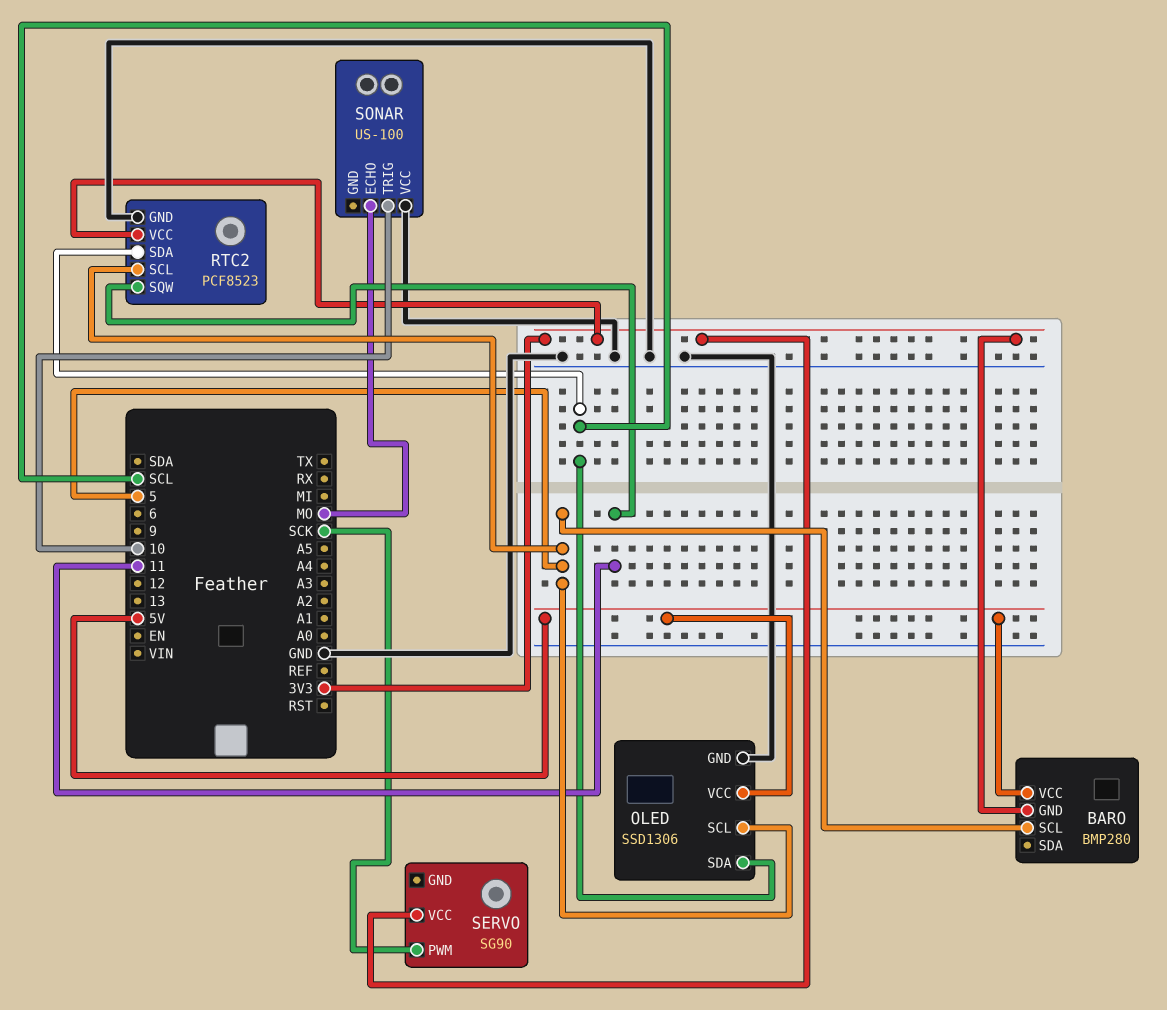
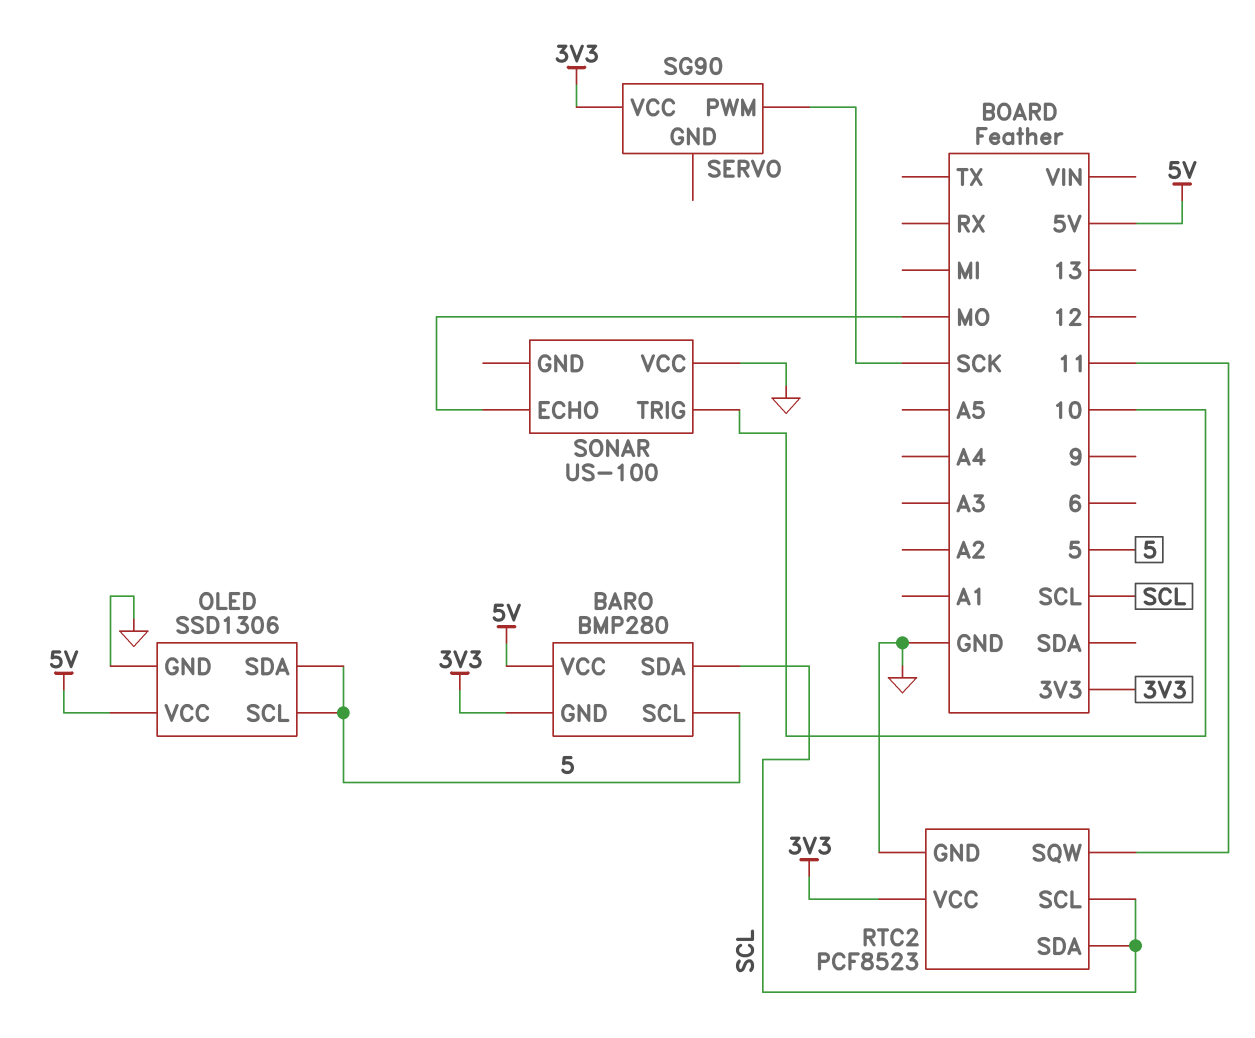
BARO pin SDA: none -> SCL
OLED pin SDA: SCL -> 5
RTC2 pin SCL: 5 -> SCL

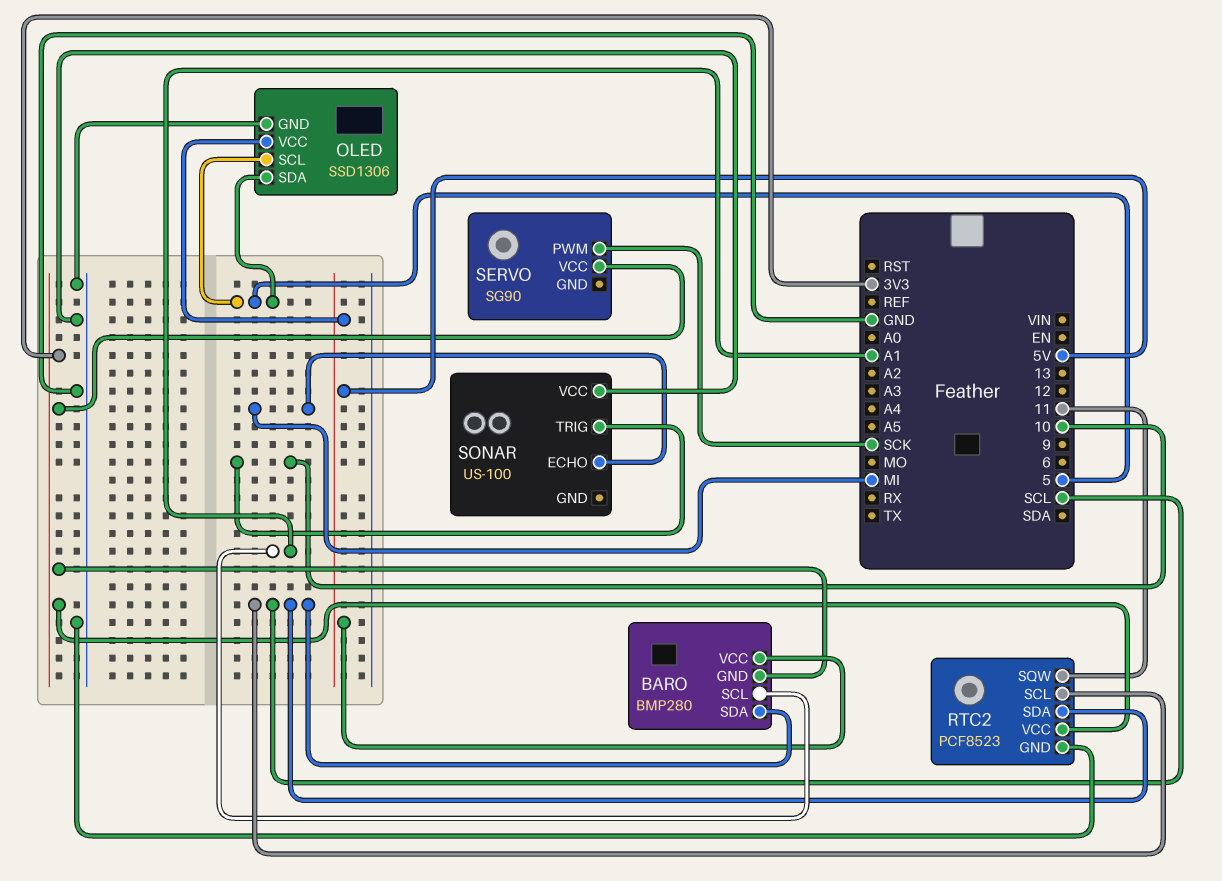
BARO pin SCL: 5 -> A1
SONAR pin ECHO: MO -> MI

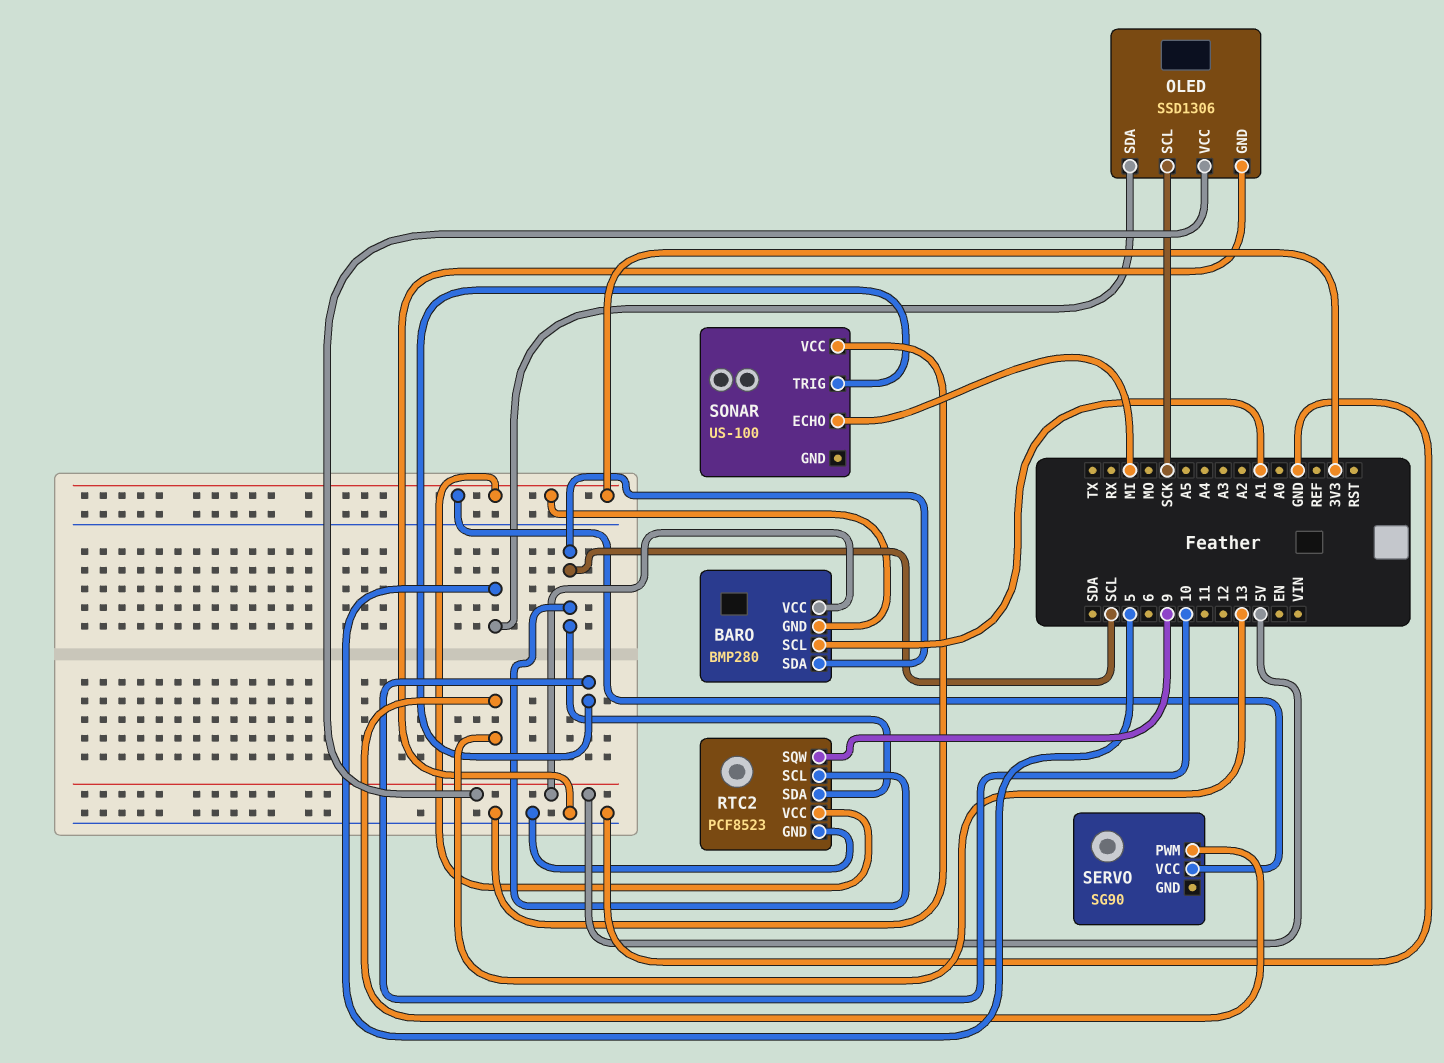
OLED pin SCL: 5 -> SCK
RTC2 pin SQW: 11 -> 9
SERVO pin PWM: SCK -> 13

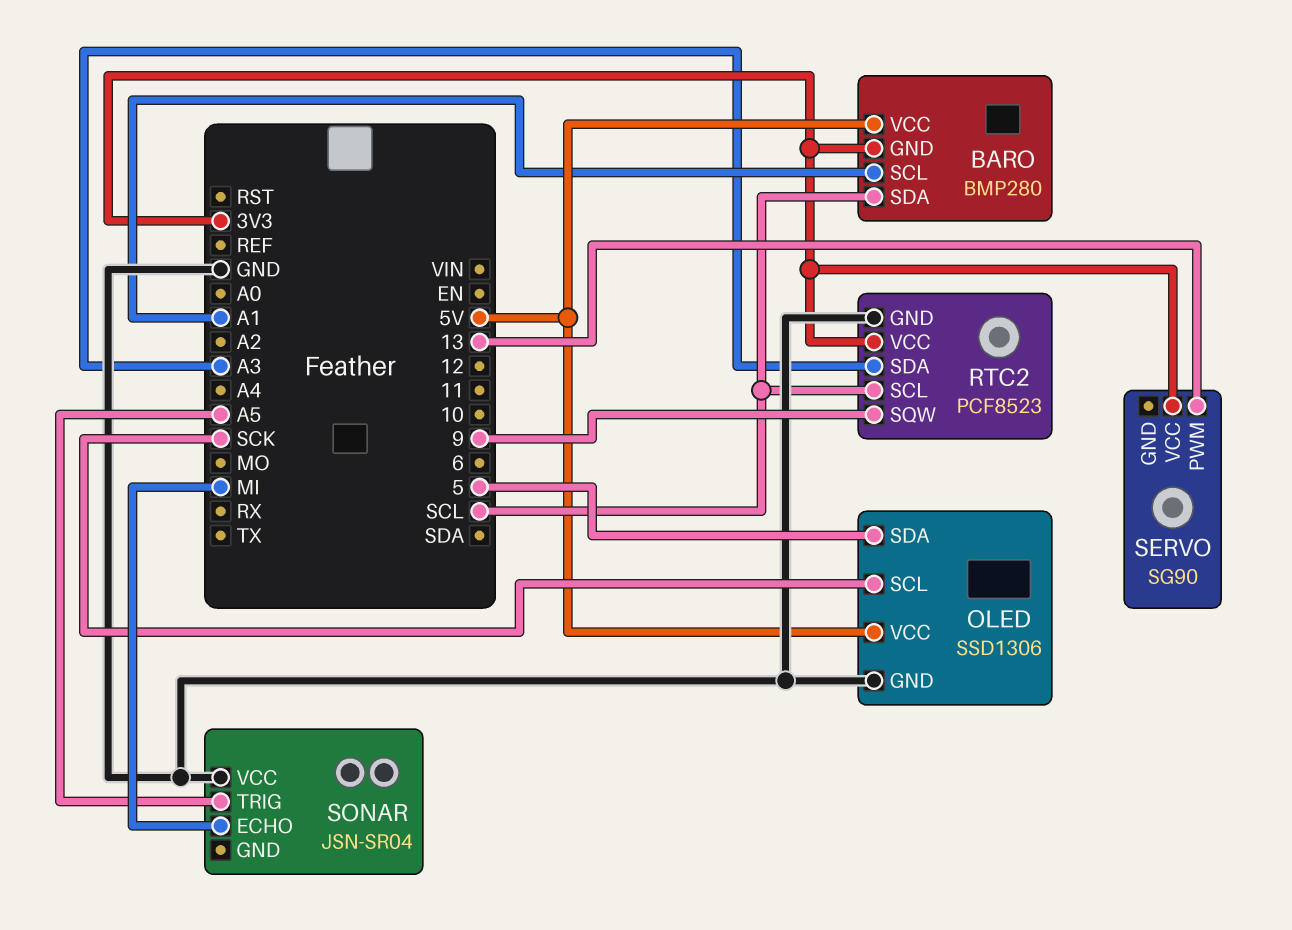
RTC2 pin SDA: SCL -> A3
SONAR: US-100 -> JSN-SR04
SONAR pin TRIG: 10 -> A5

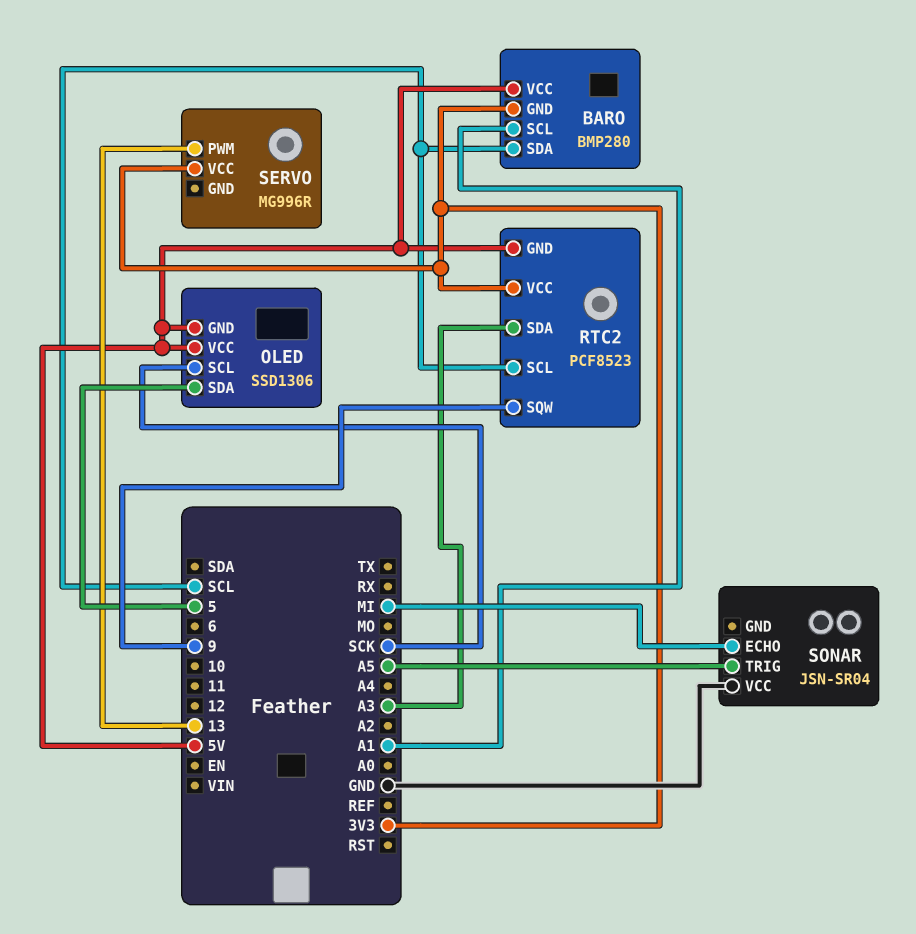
OLED pin GND: GND -> 5V
RTC2 pin GND: GND -> 5V
SERVO: SG90 -> MG996R

